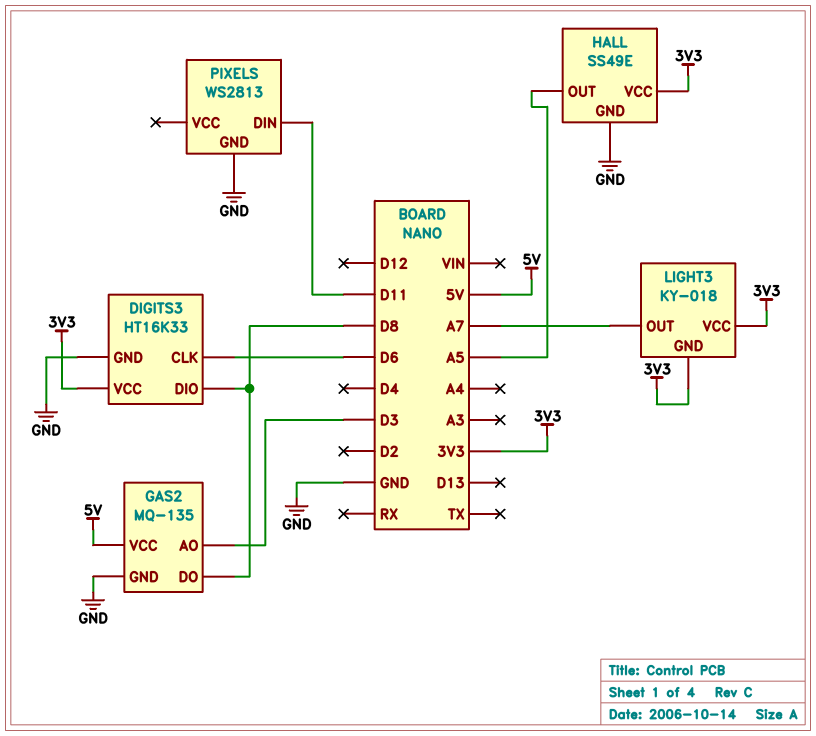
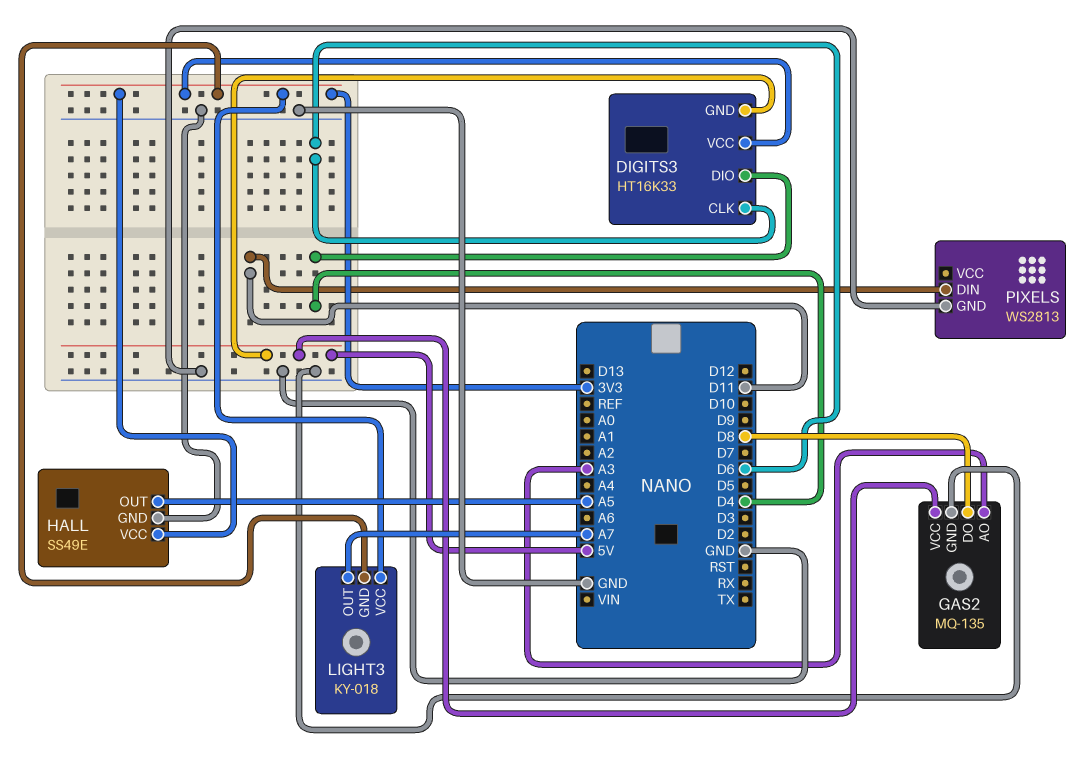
DIGITS3 pin DIO: D8 -> D4
DIGITS3 pin GND: GND -> 5V
GAS2 pin AO: D3 -> A3

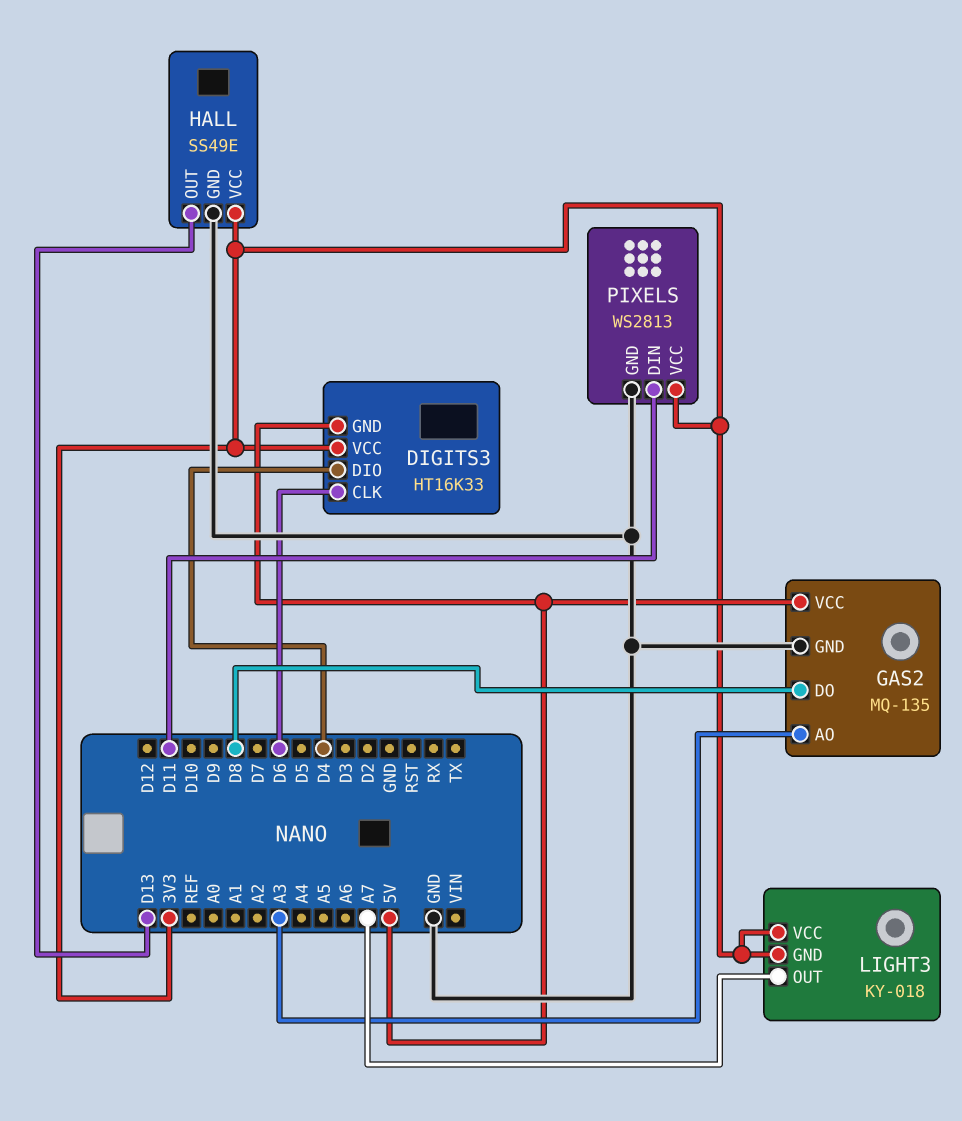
HALL pin OUT: A5 -> D13
PIXELS pin VCC: none -> 3V3

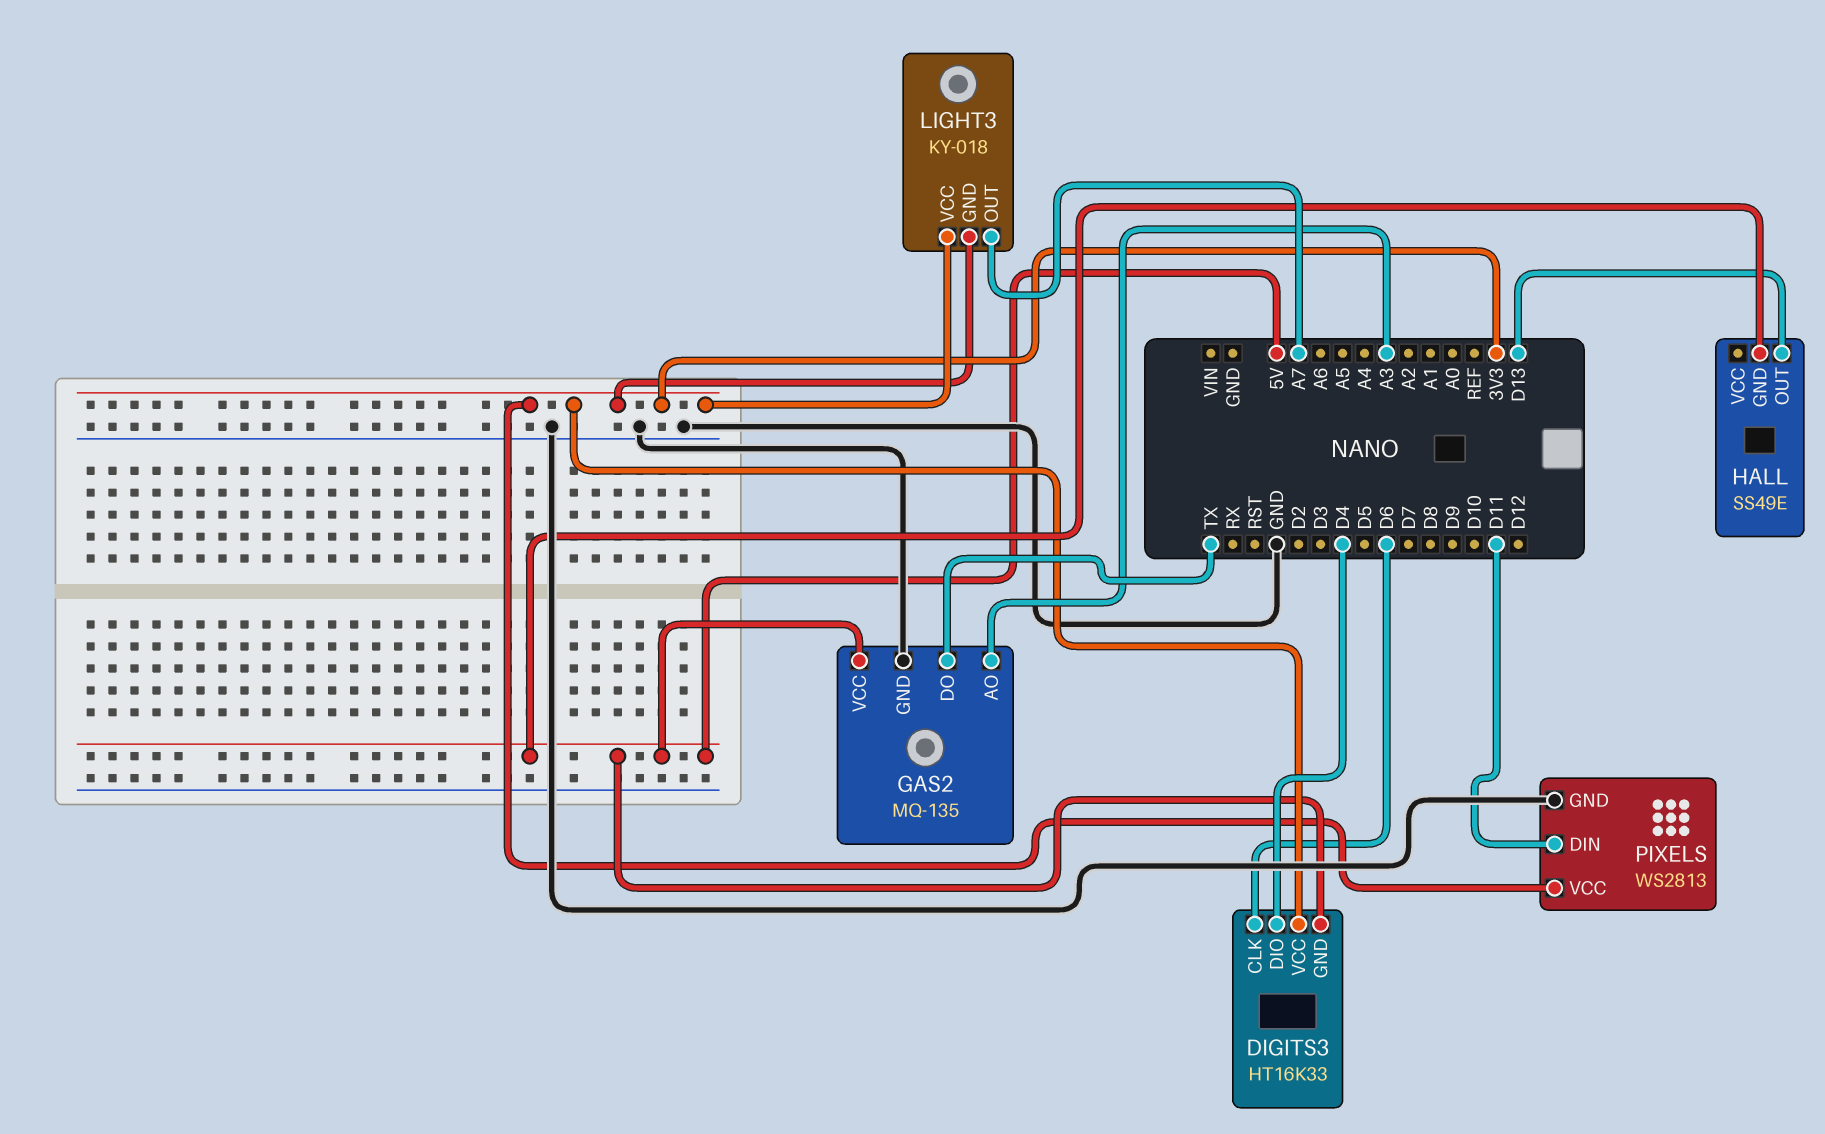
GAS2 pin DO: D8 -> TX
HALL pin GND: GND -> 5V
HALL pin VCC: 3V3 -> none

